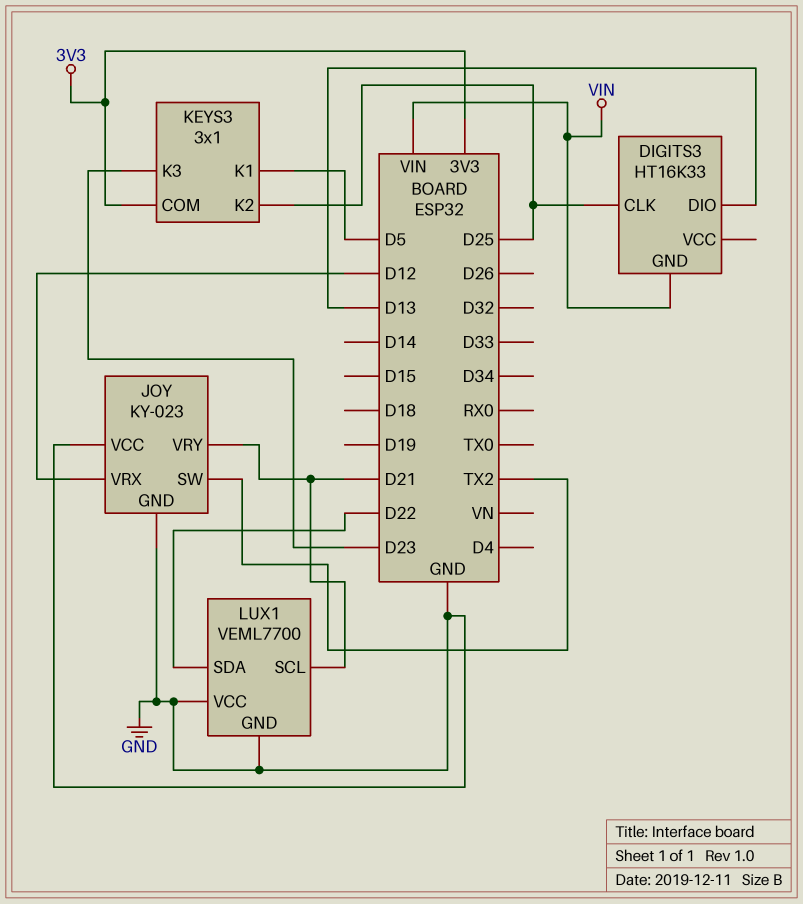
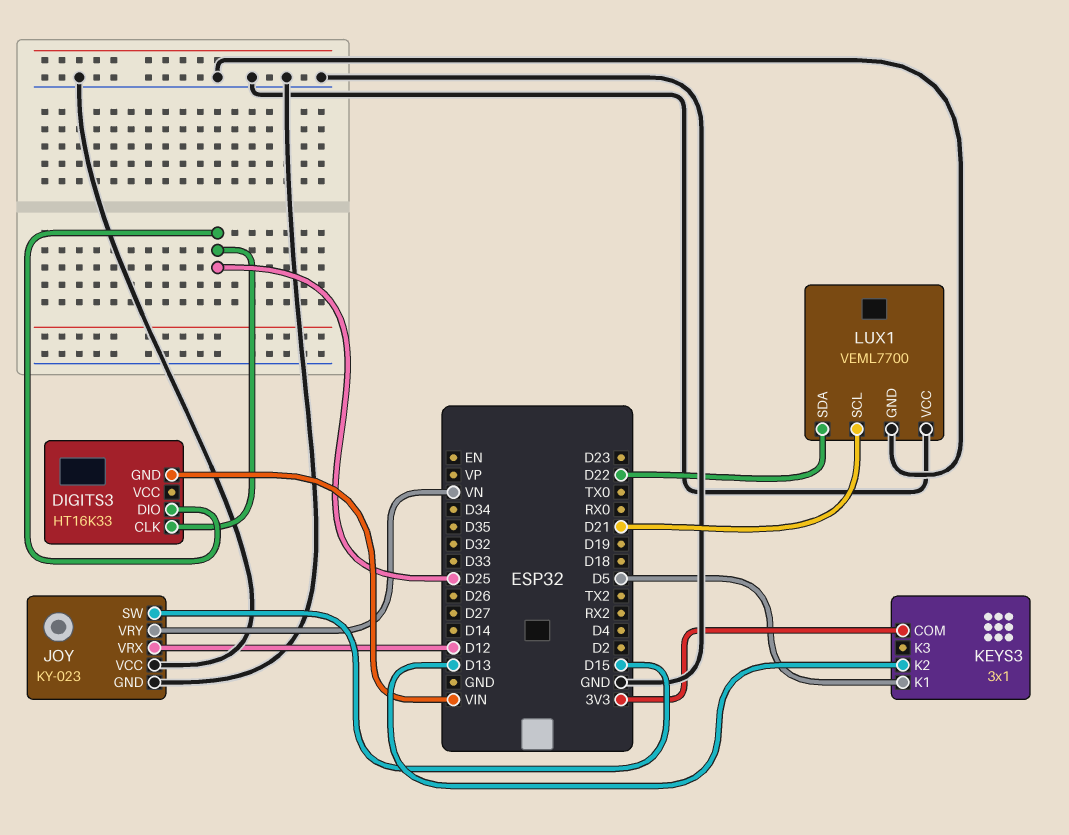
DIGITS3 pin DIO: D13 -> D25
JOY pin SW: TX2 -> D15
JOY pin VRY: D21 -> VN
KEYS3 pin K2: D25 -> D13
KEYS3 pin K3: D23 -> none

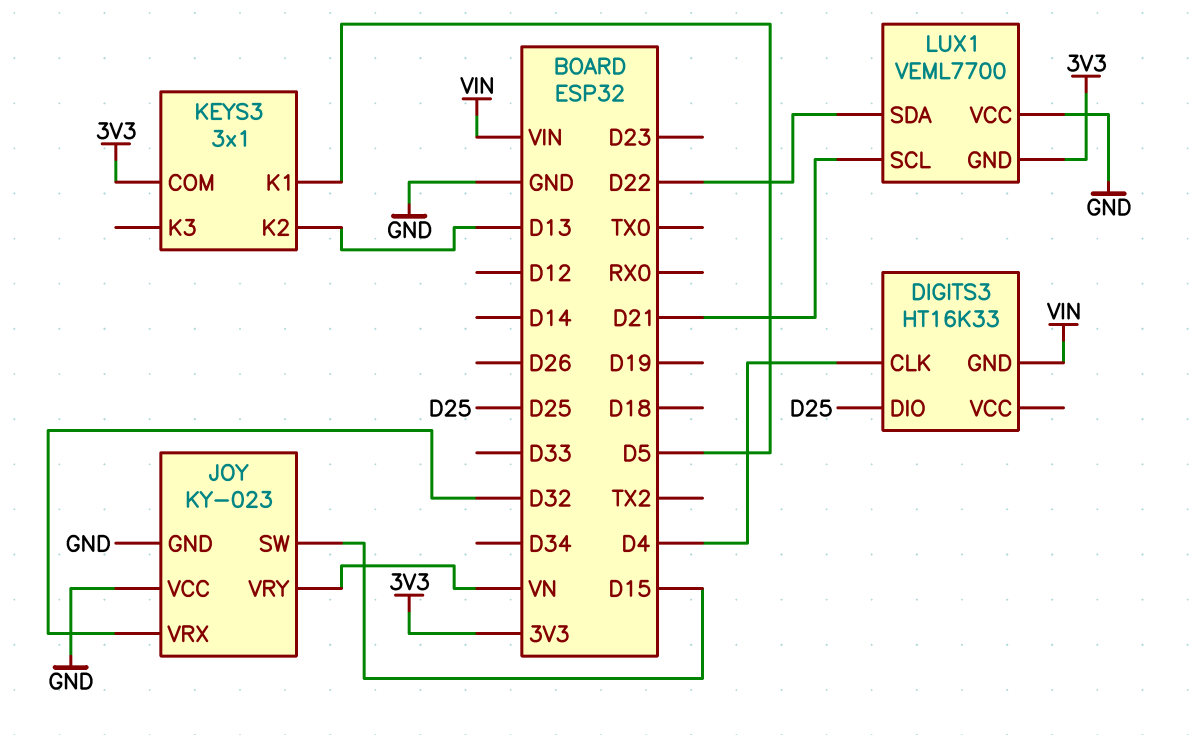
DIGITS3 pin CLK: D25 -> D4
JOY pin VRX: D12 -> D32
LUX1 pin GND: GND -> 3V3

